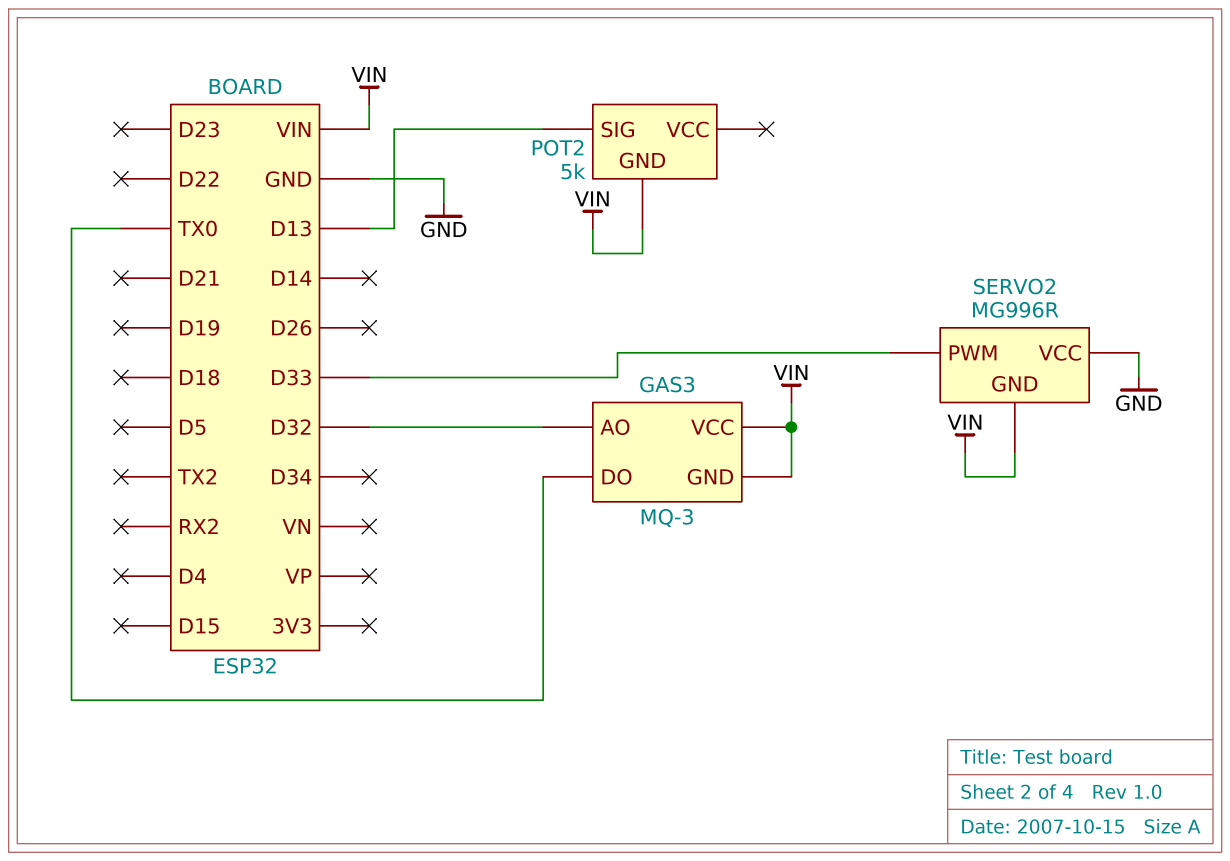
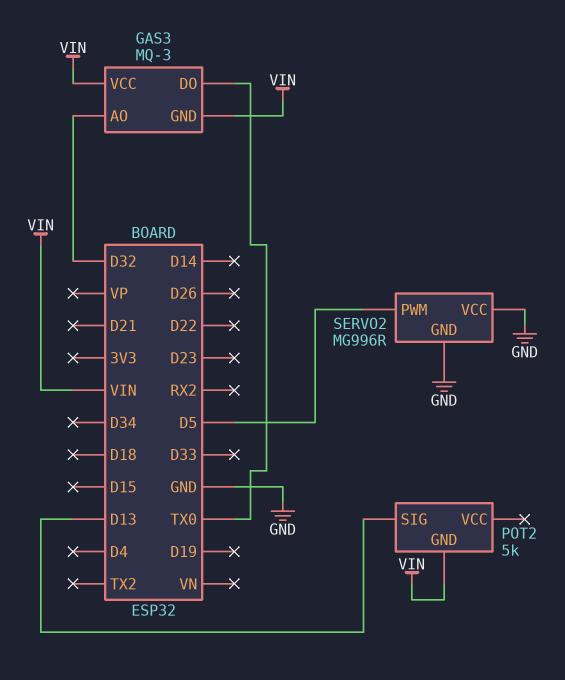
SERVO2 pin GND: VIN -> GND
SERVO2 pin PWM: D33 -> D5

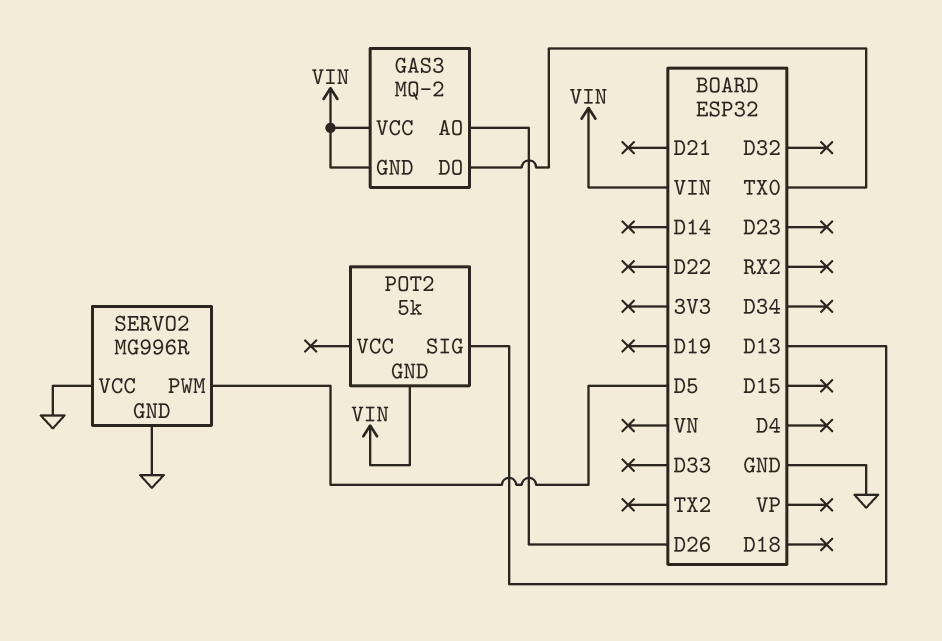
GAS3: MQ-3 -> MQ-2
GAS3 pin AO: D32 -> D26

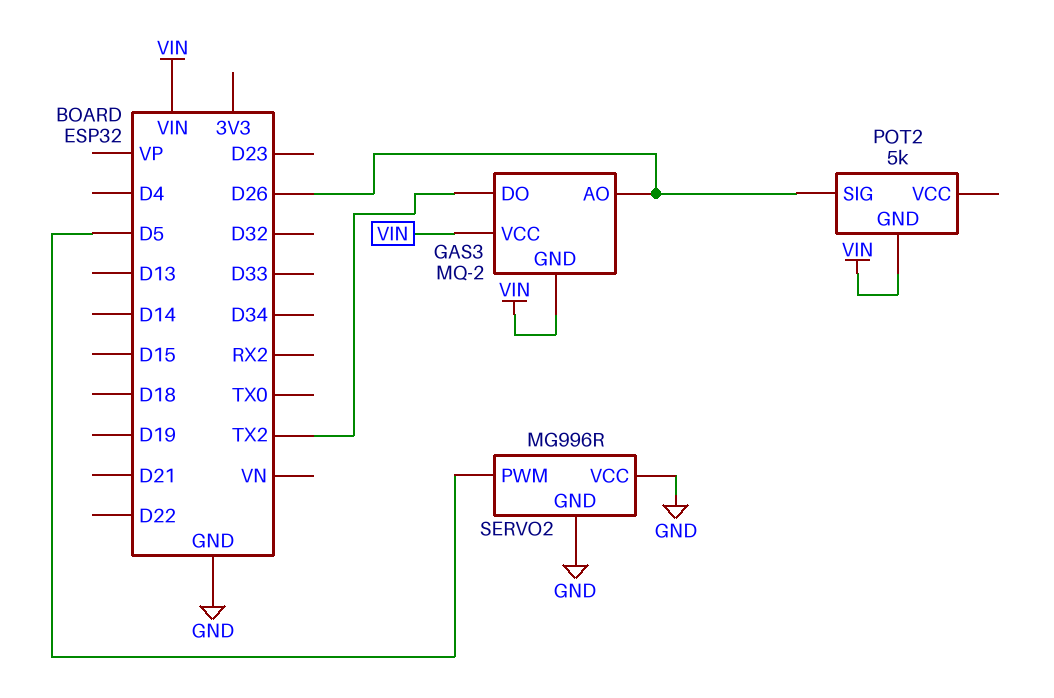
GAS3 pin DO: TX0 -> TX2
POT2 pin SIG: D13 -> D26

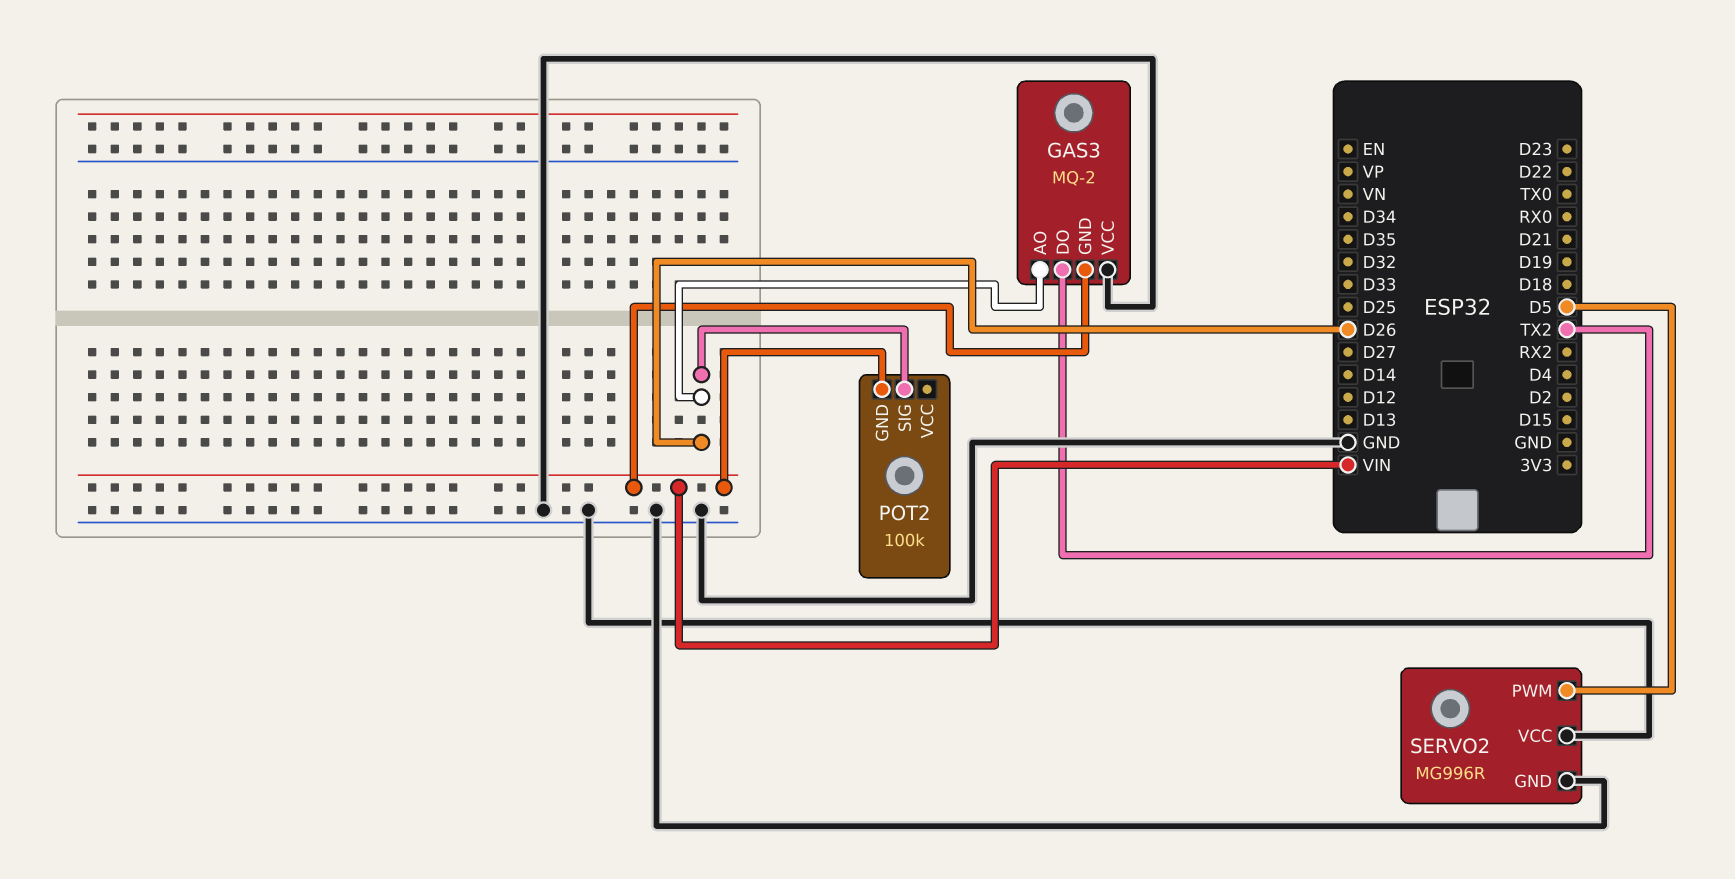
GAS3 pin VCC: VIN -> GND
POT2: 5k -> 100k

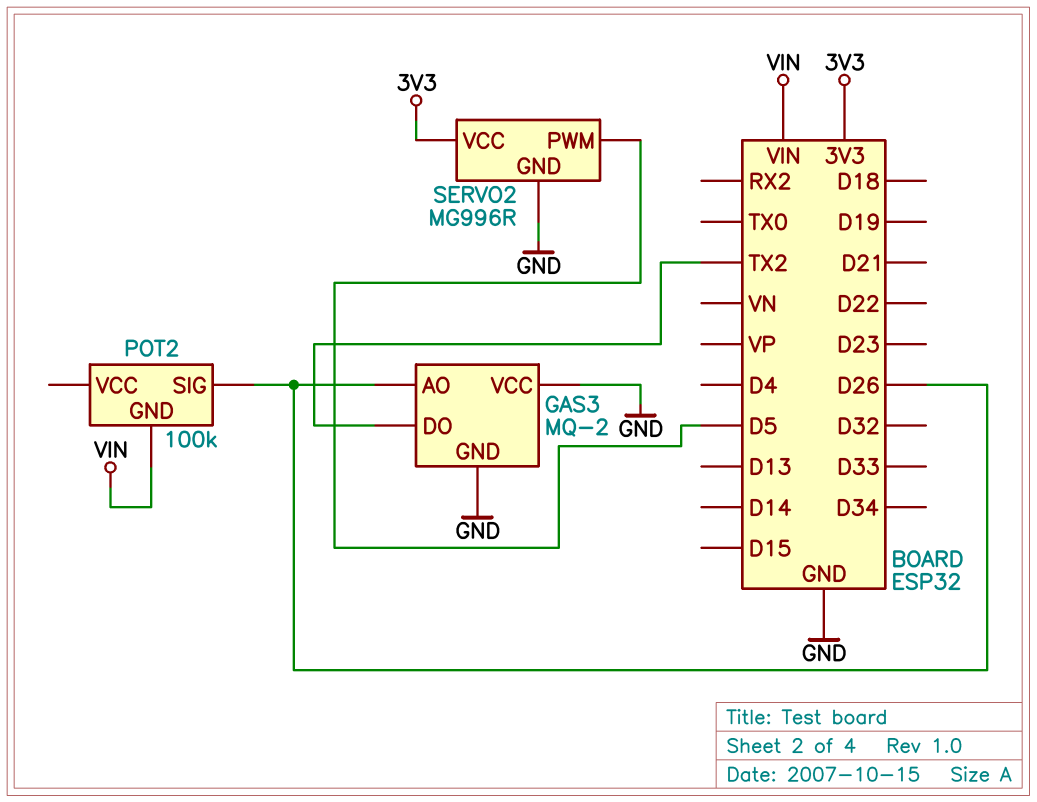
GAS3 pin GND: VIN -> GND
SERVO2 pin VCC: GND -> 3V3

